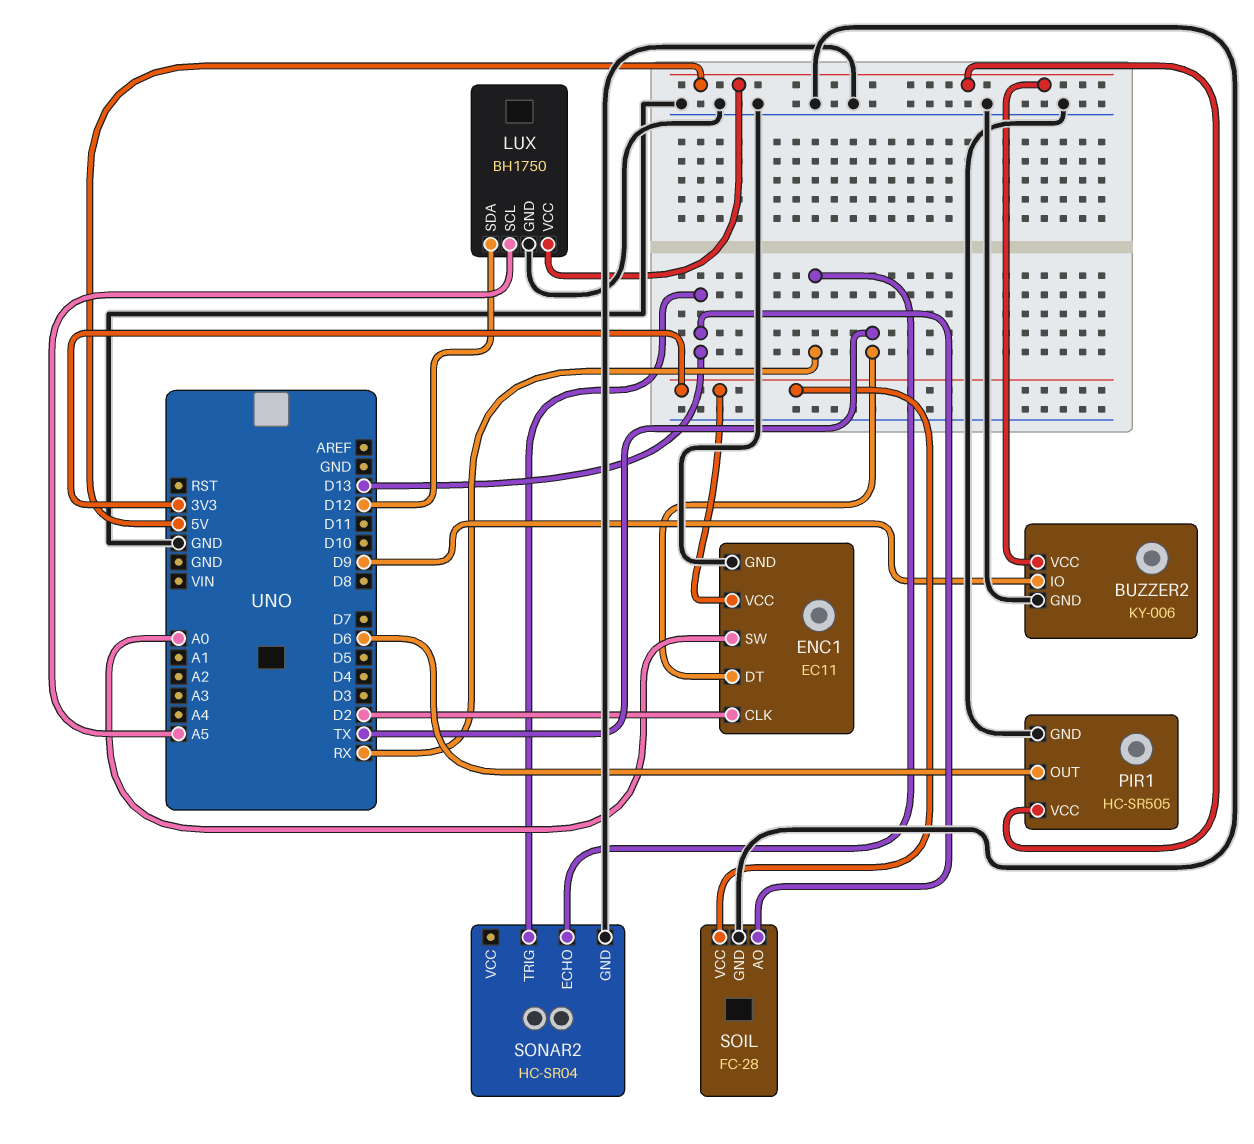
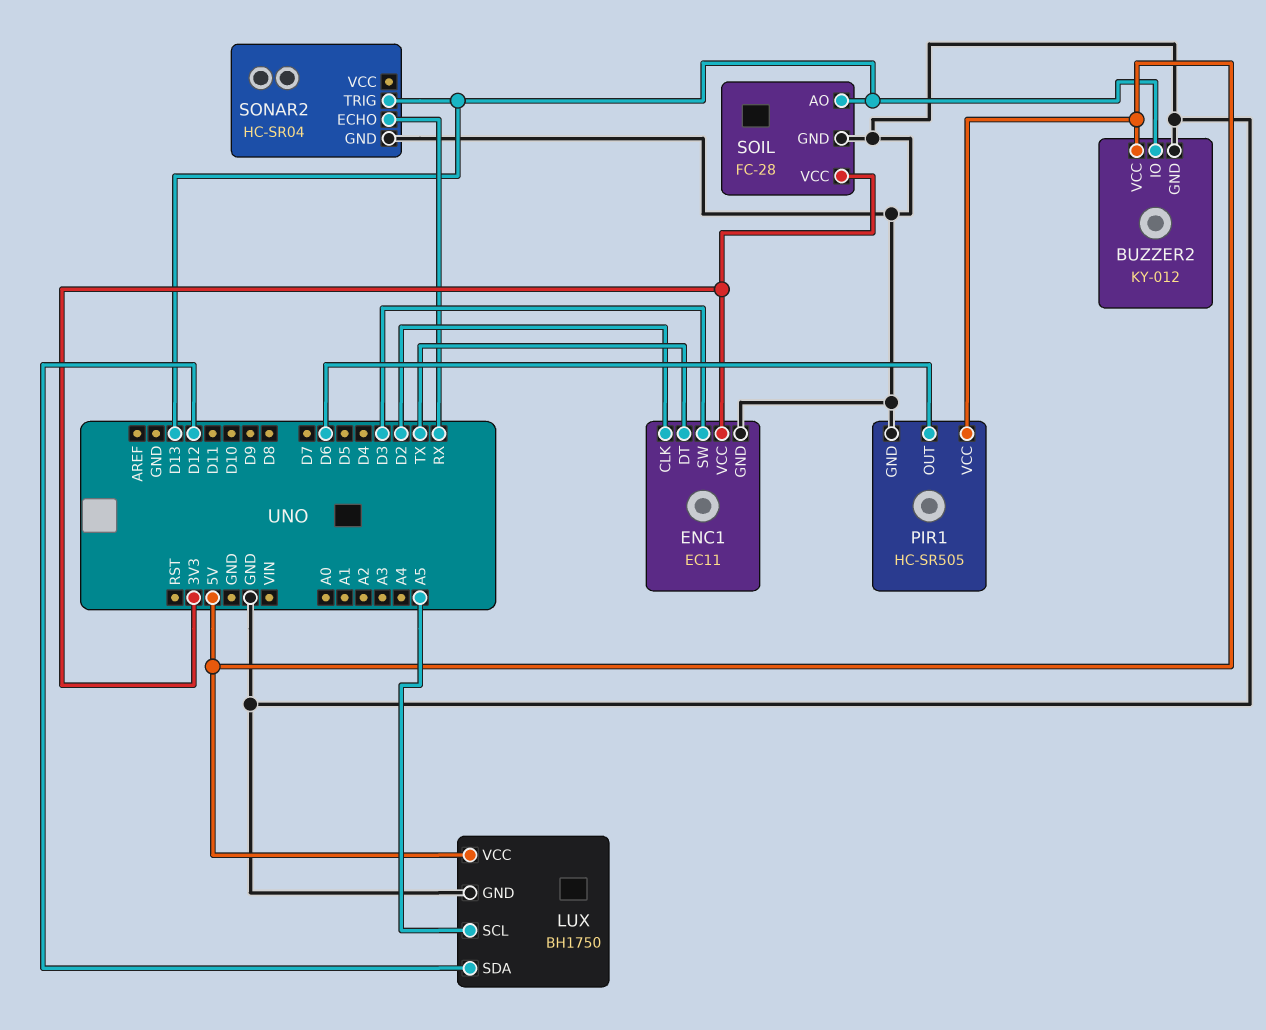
BUZZER2: KY-006 -> KY-012
BUZZER2 pin IO: D9 -> D13
ENC1 pin SW: A0 -> D3

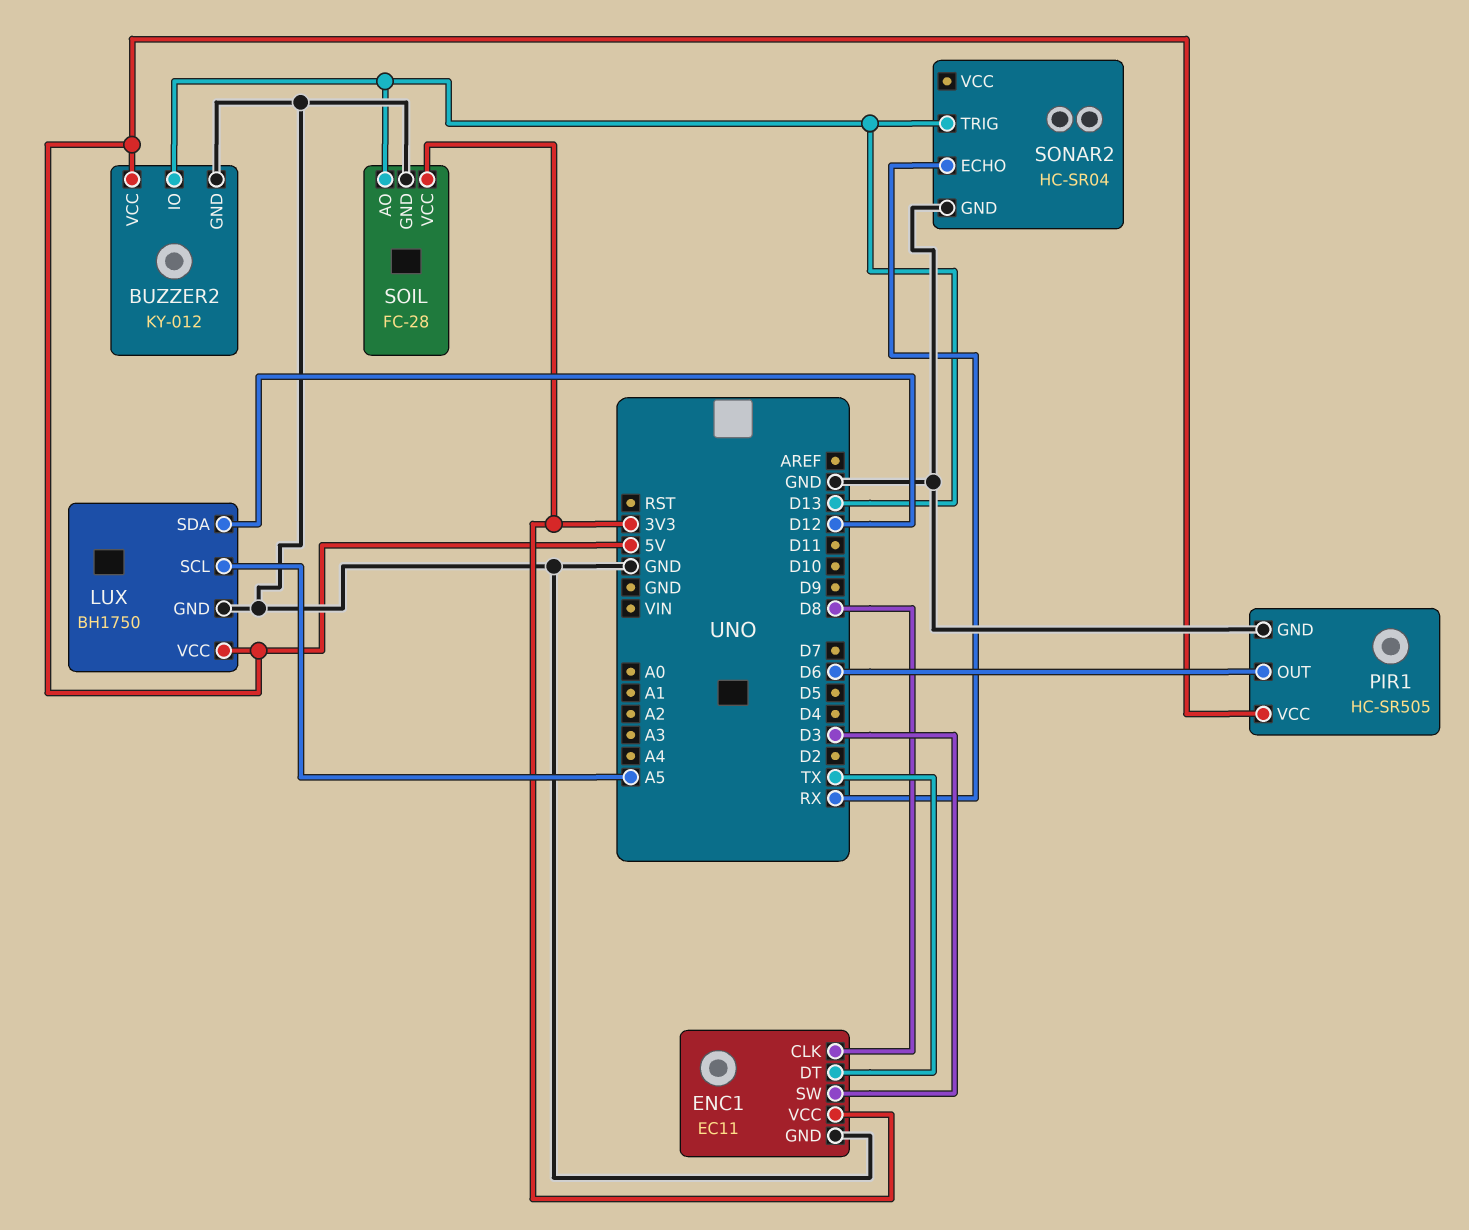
ENC1 pin CLK: D2 -> D8

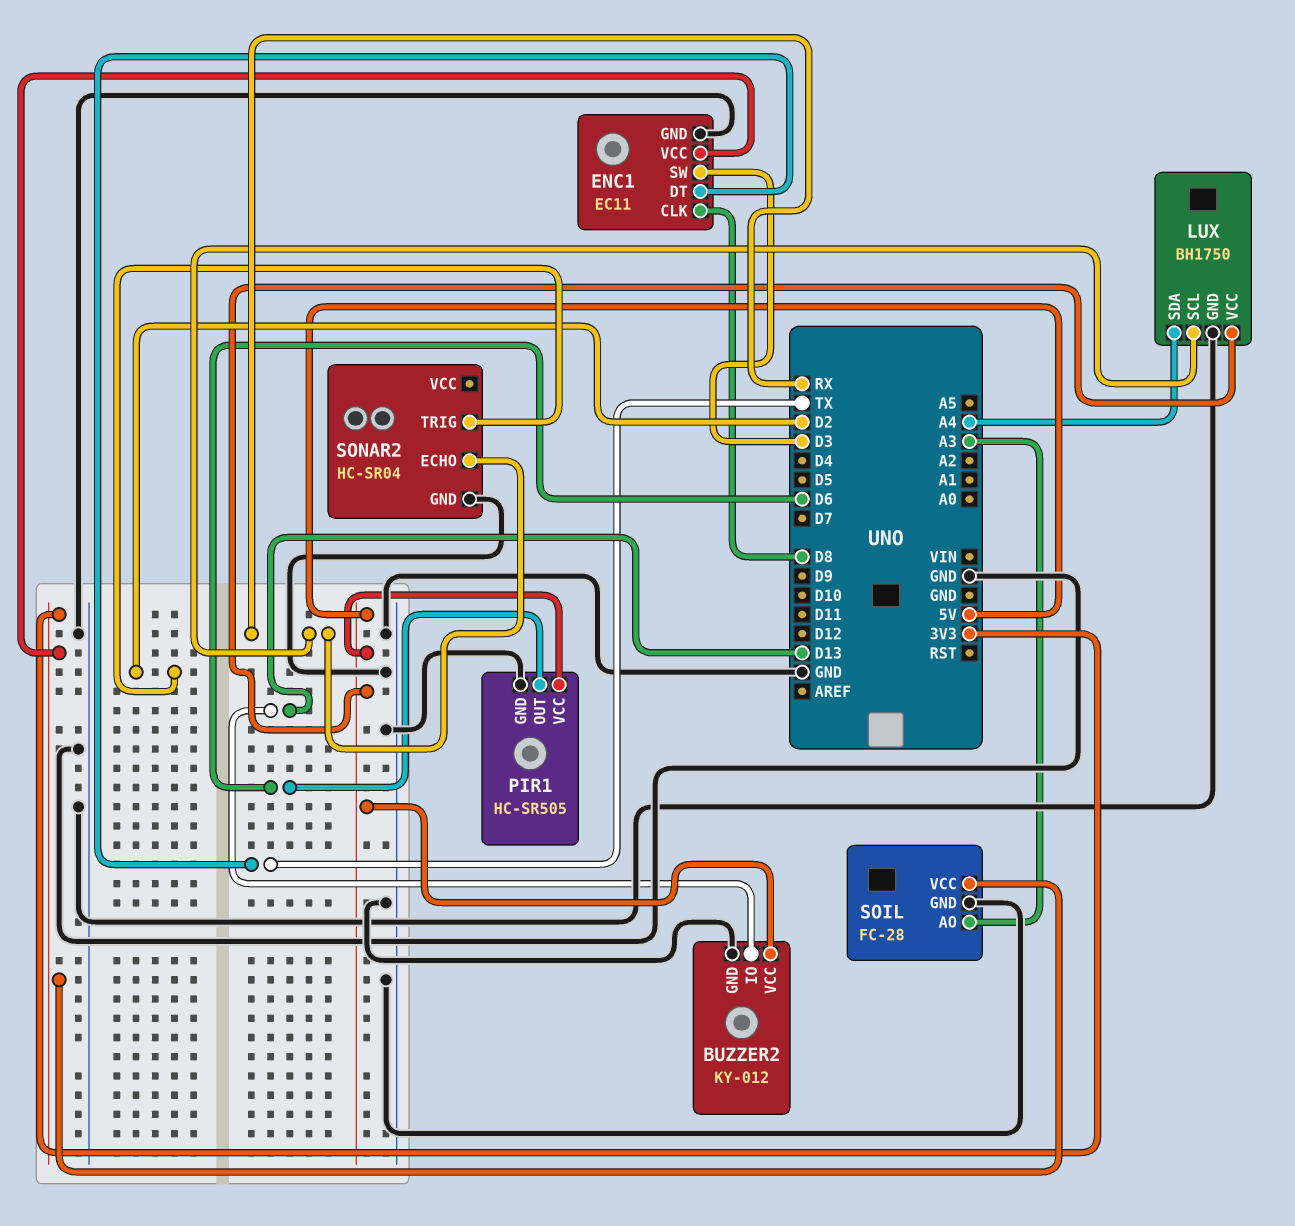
LUX pin SCL: A5 -> RX
LUX pin SDA: D12 -> A4
SOIL pin AO: D13 -> A3
SONAR2 pin TRIG: D13 -> D2

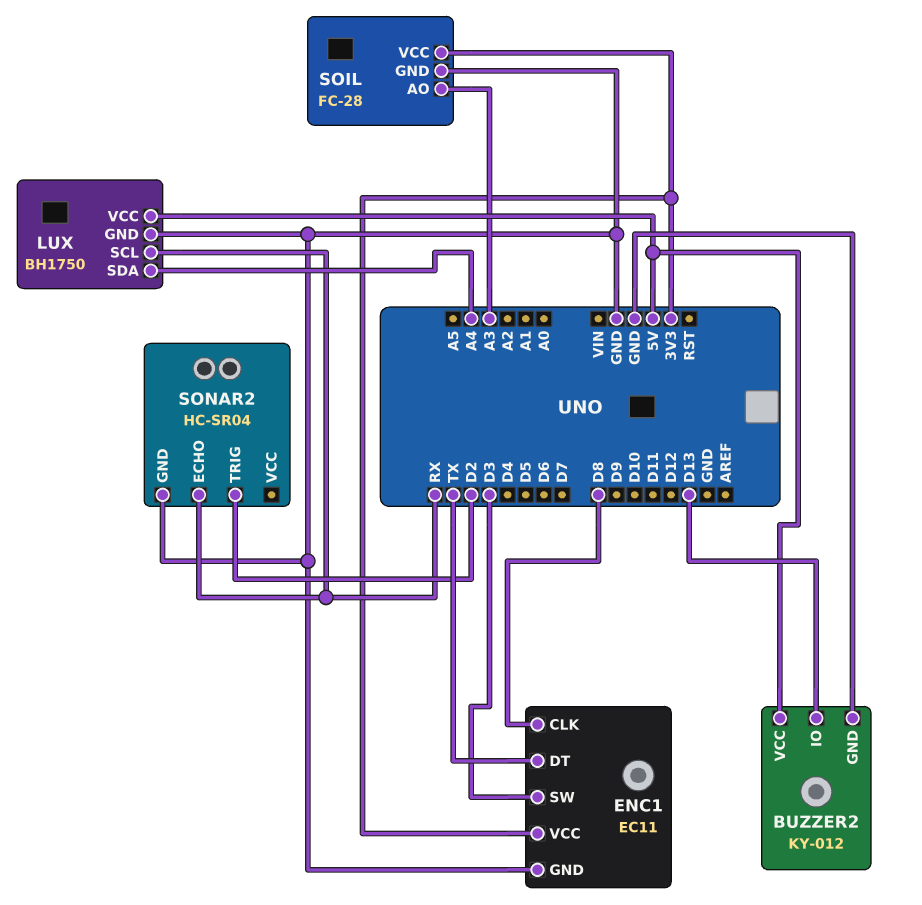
PIR1: HC-SR505 -> none
PIR1 pin GND: GND -> none
PIR1 pin OUT: D6 -> none
PIR1 pin VCC: 5V -> none

